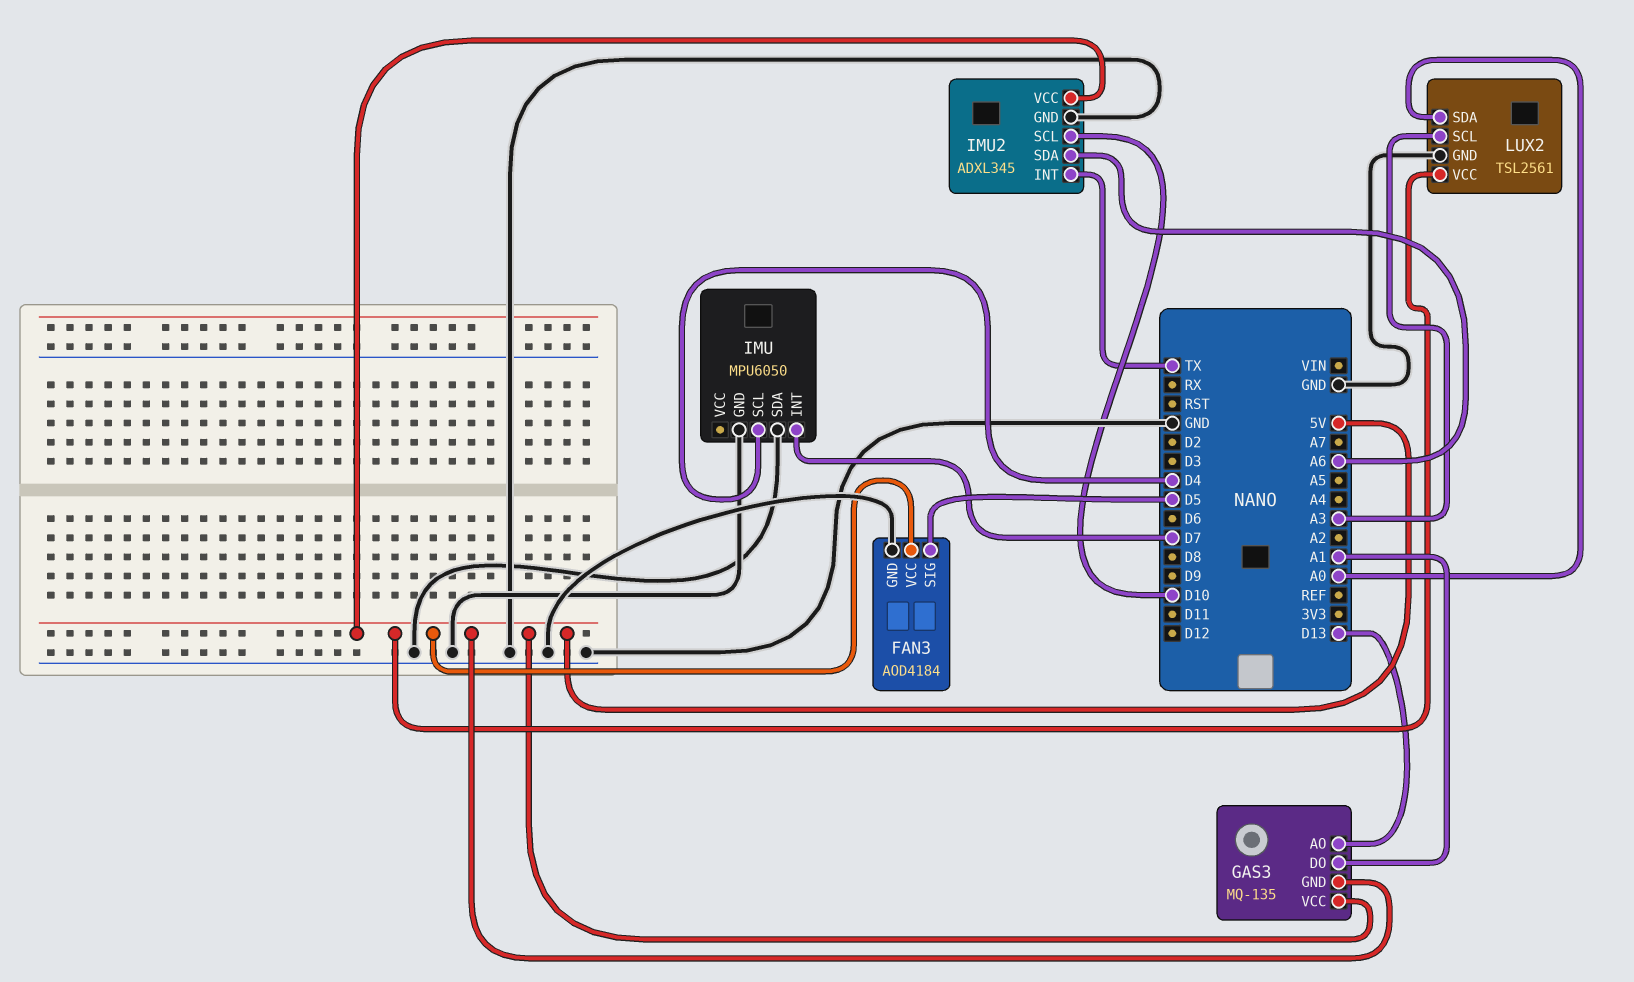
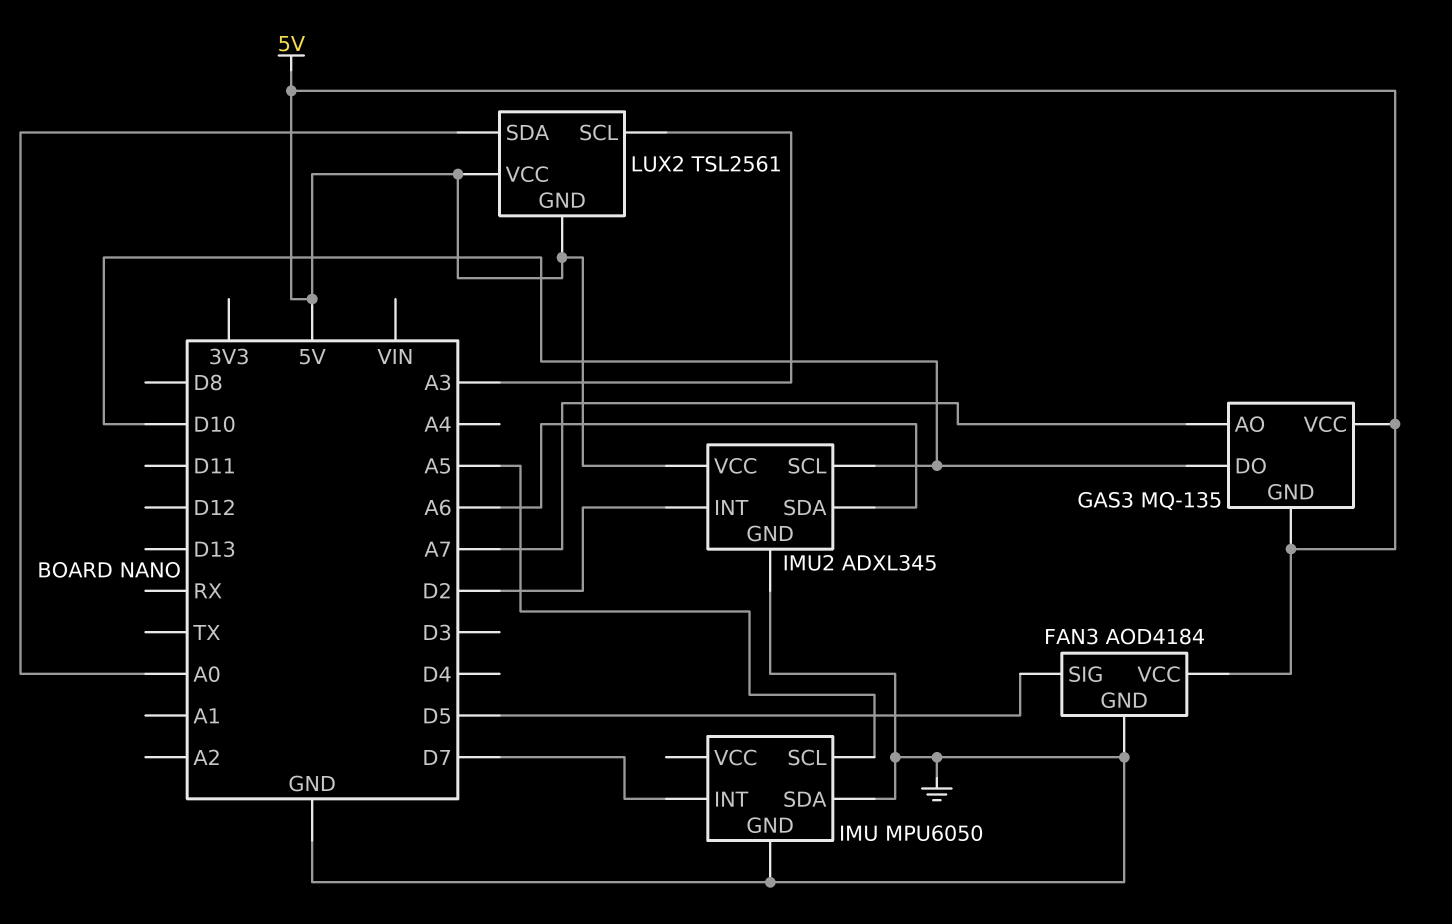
GAS3 pin AO: D13 -> A7
GAS3 pin DO: A1 -> D10
IMU pin SCL: D4 -> A5
IMU2 pin INT: TX -> D2
LUX2 pin GND: GND -> 5V

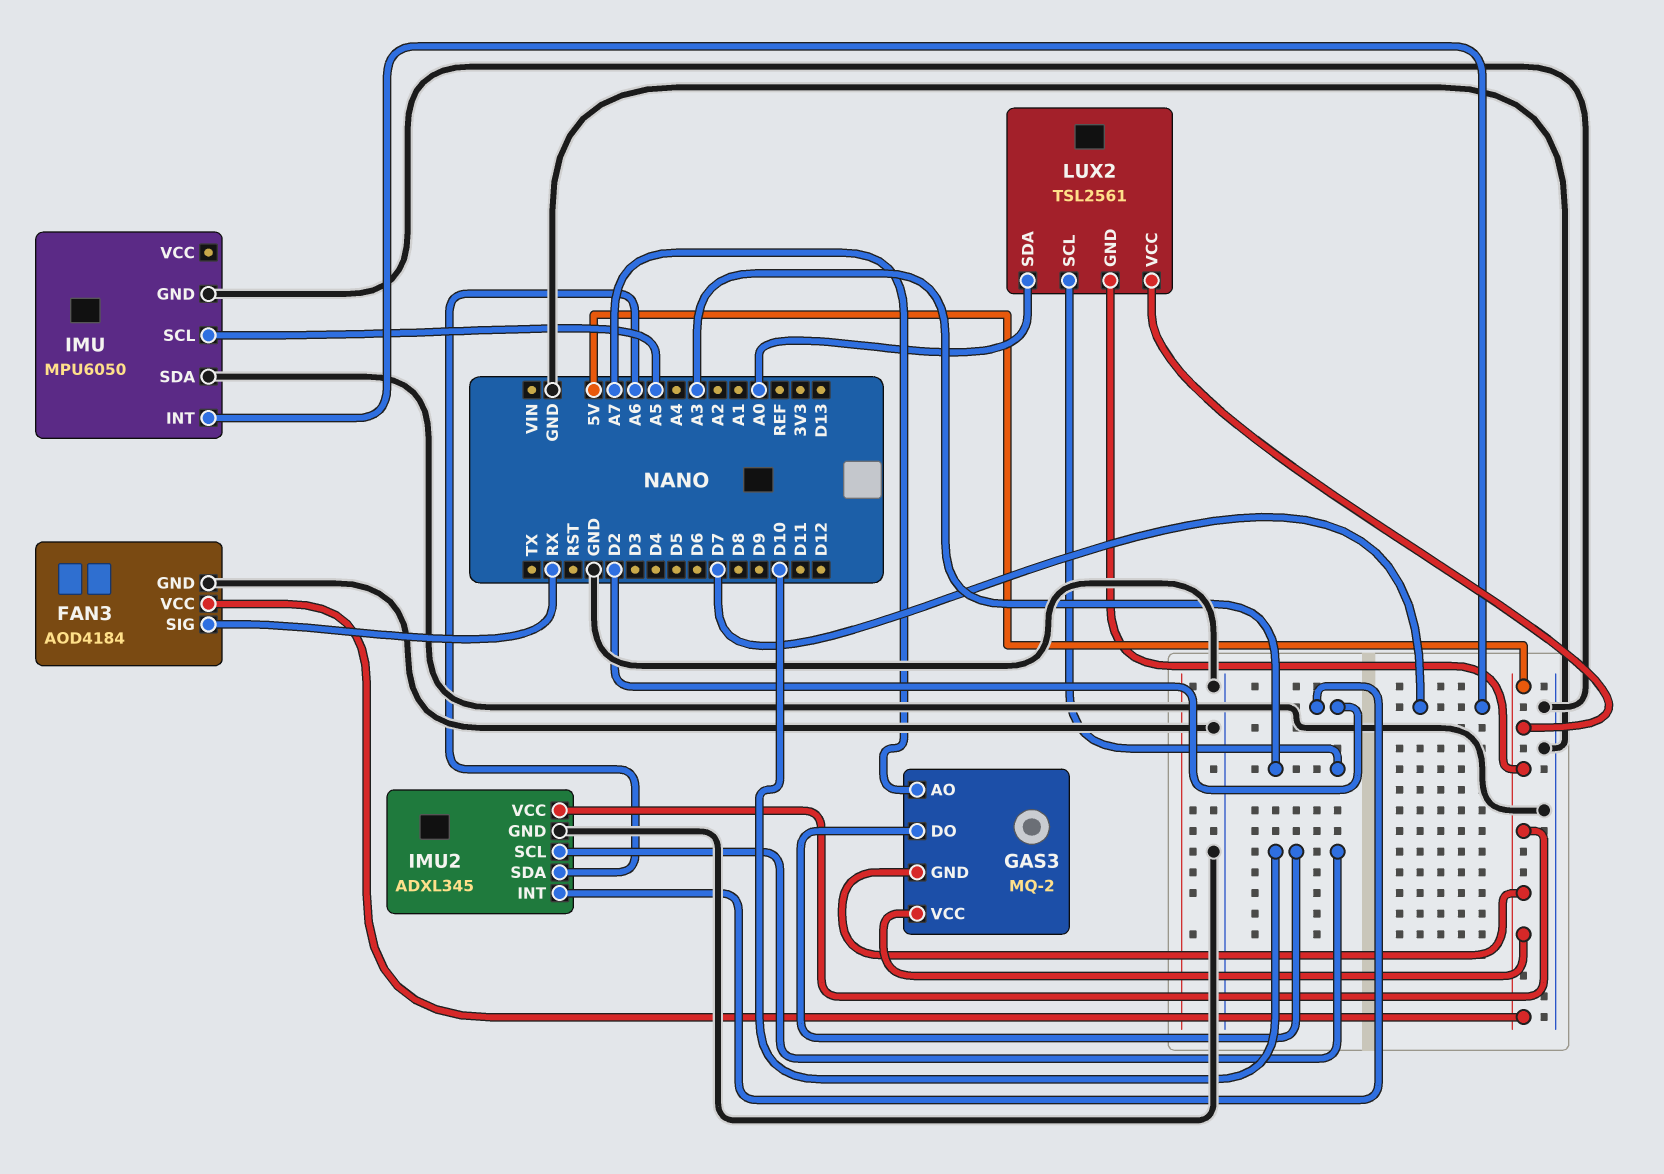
FAN3 pin SIG: D5 -> RX
GAS3: MQ-135 -> MQ-2

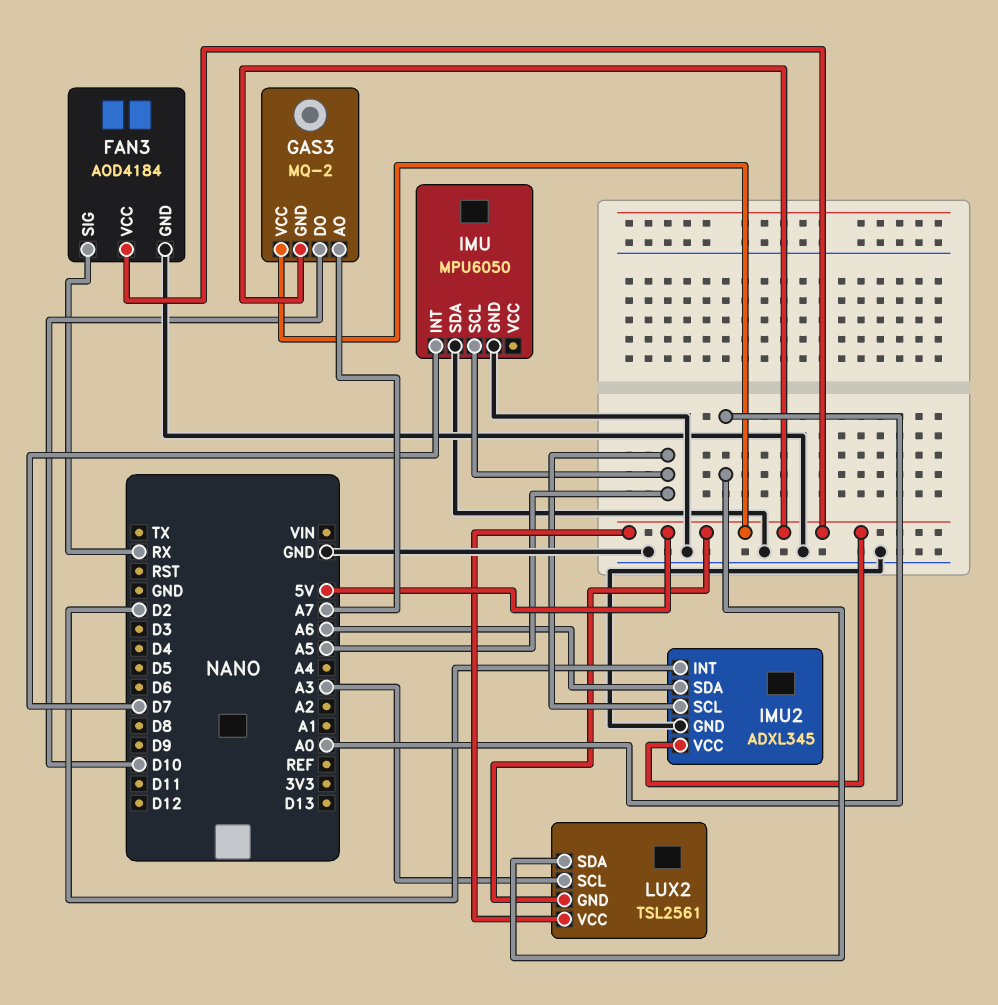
IMU2 pin SCL: D10 -> A5

